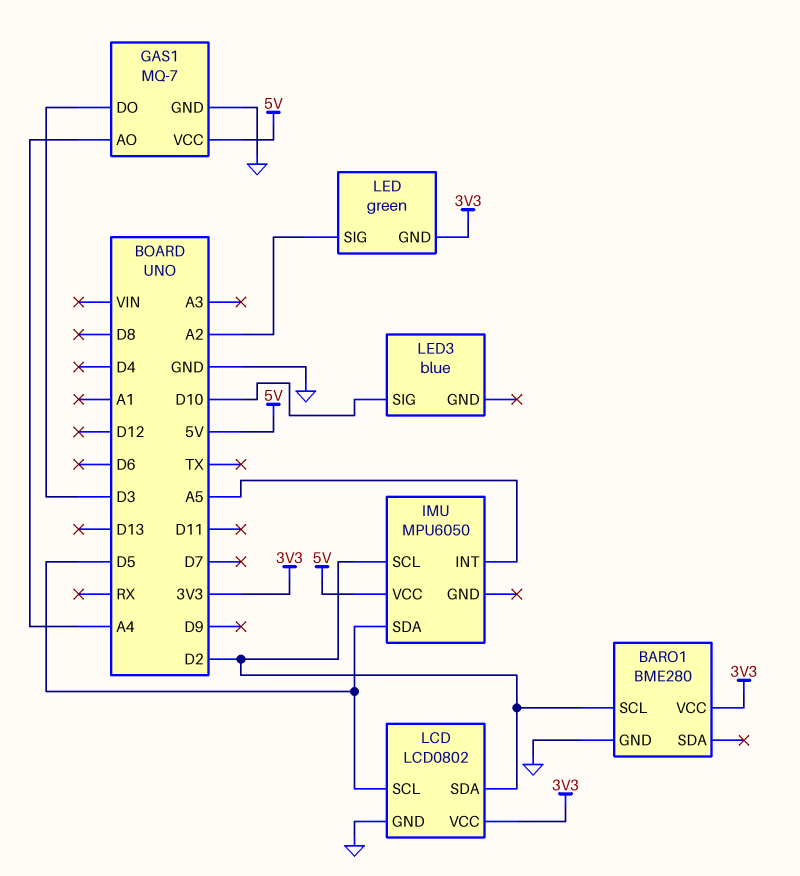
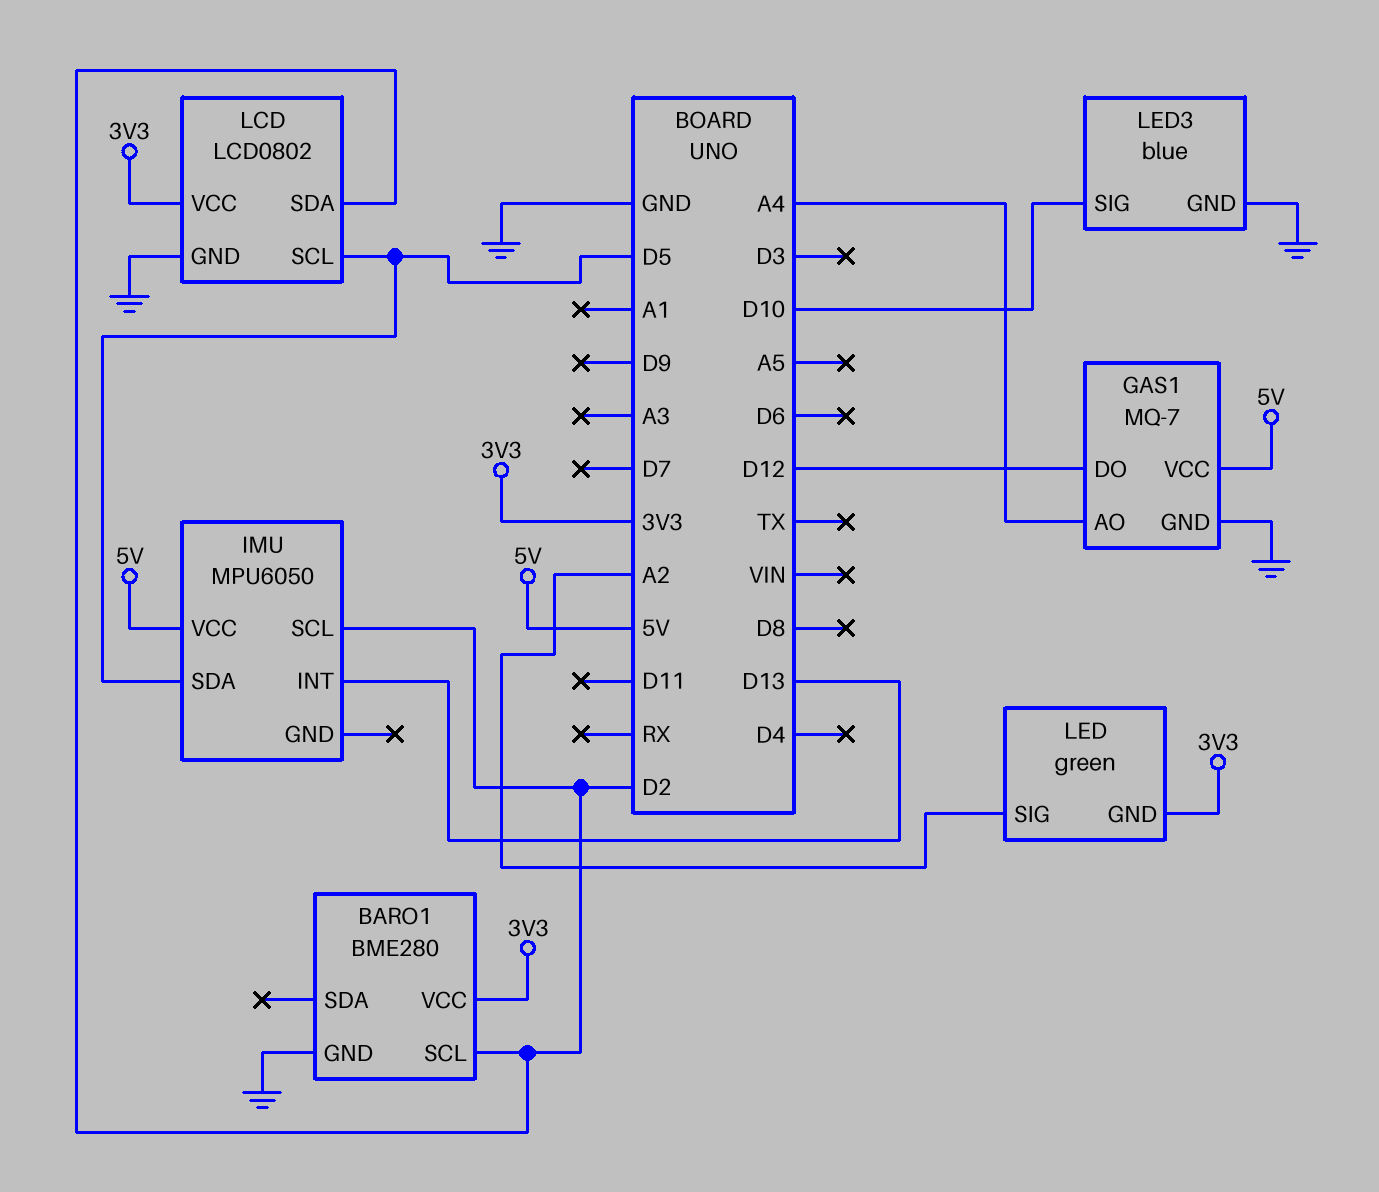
GAS1 pin DO: D3 -> D12
IMU pin INT: A5 -> D13
LED3 pin GND: none -> GND

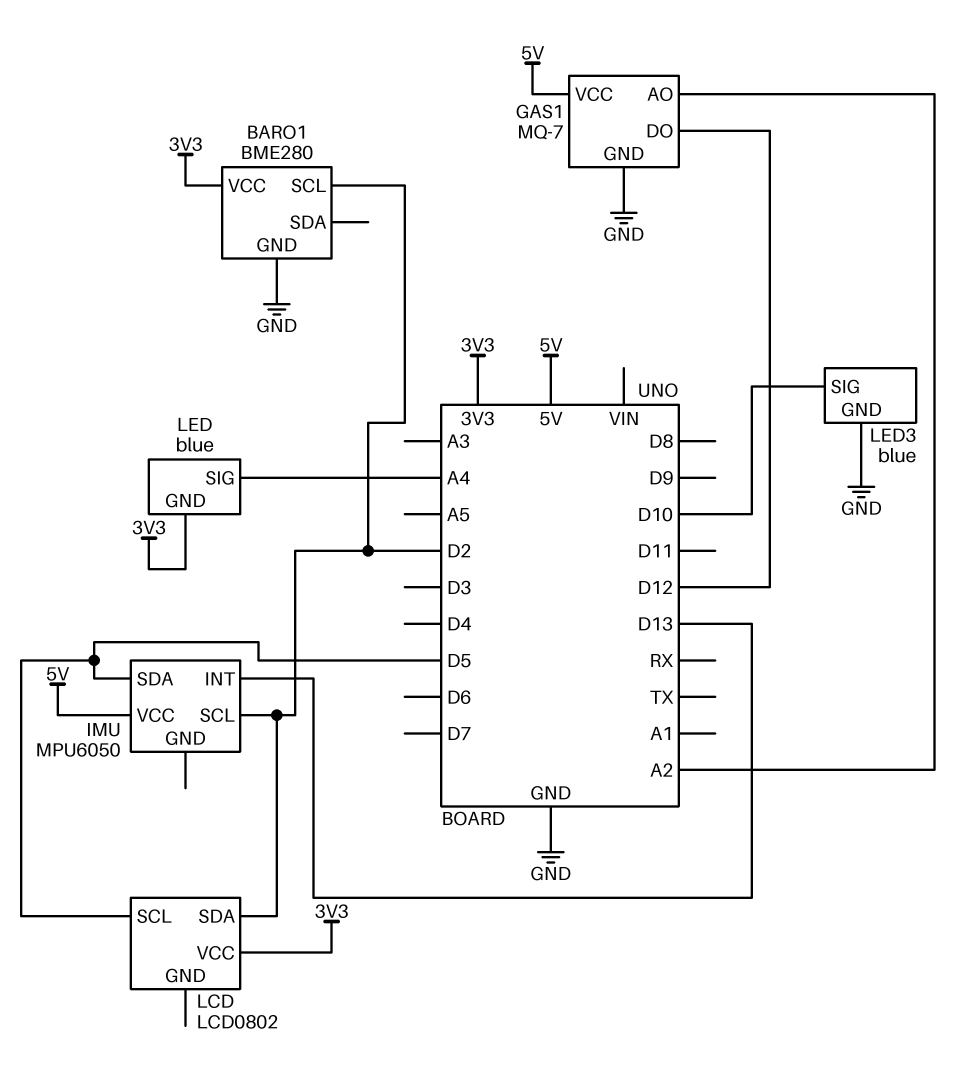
GAS1 pin AO: A4 -> A2
LCD pin GND: GND -> none
LED: green -> blue
LED pin SIG: A2 -> A4

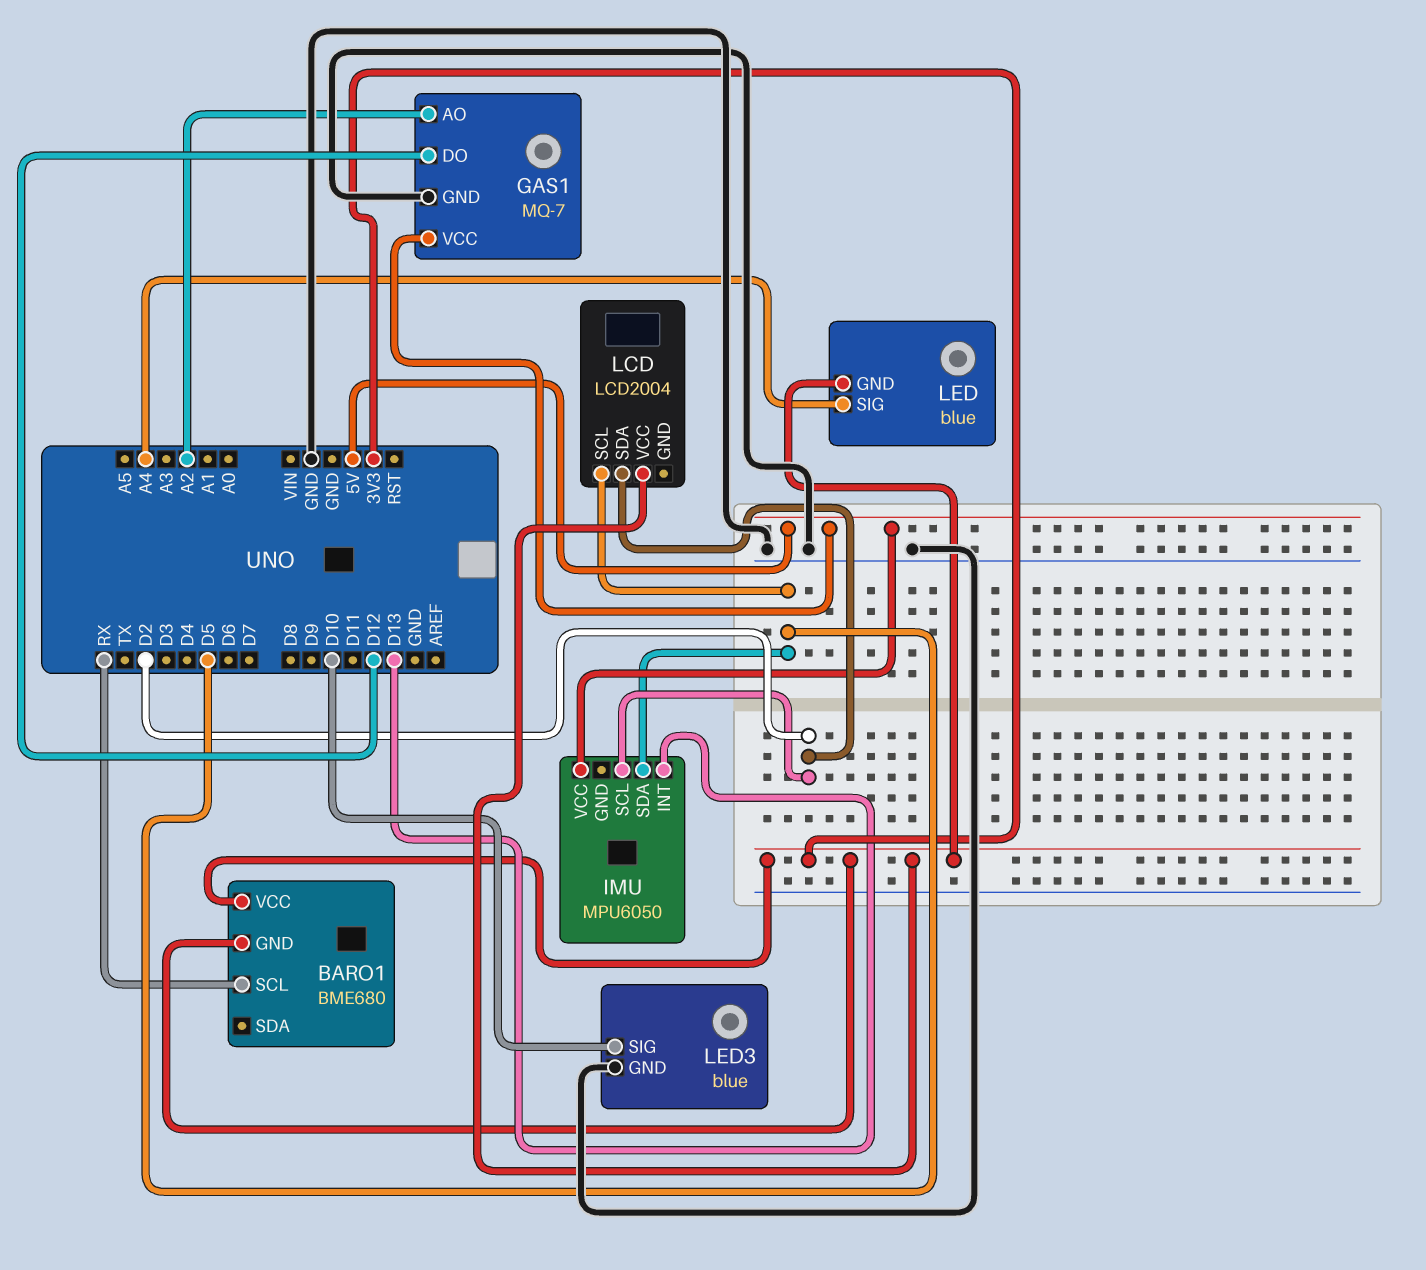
BARO1: BME280 -> BME680
BARO1 pin GND: GND -> 3V3
BARO1 pin SCL: D2 -> RX
LCD: LCD0802 -> LCD2004

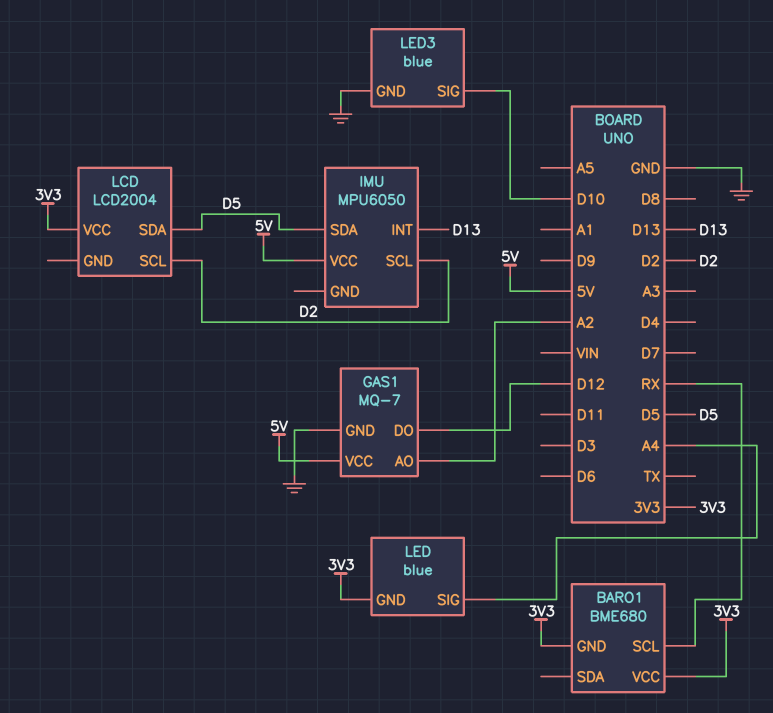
LCD pin SCL: D5 -> D2
LCD pin SDA: D2 -> D5

